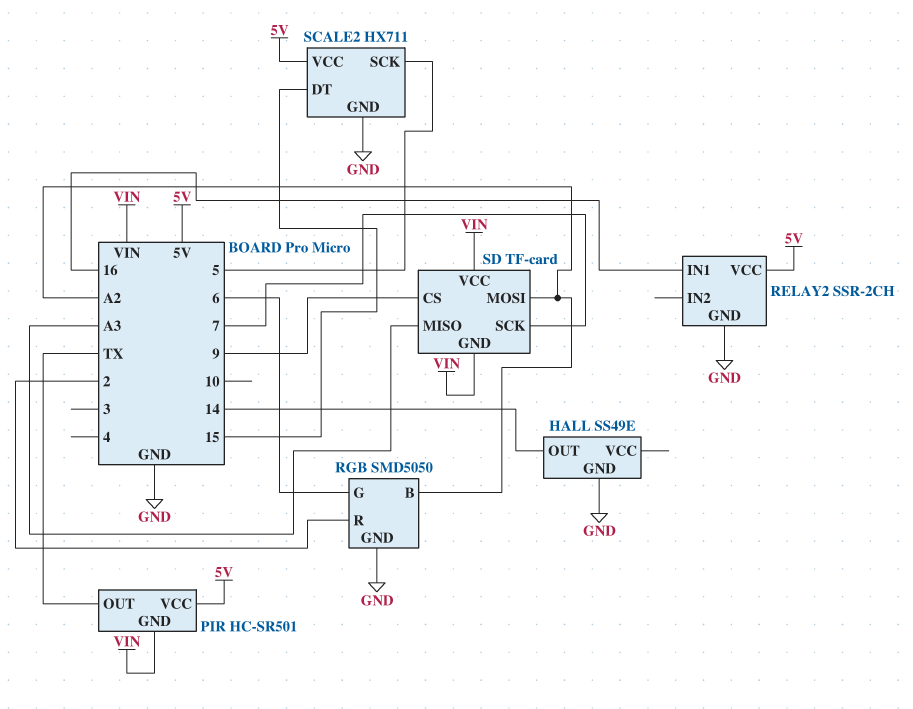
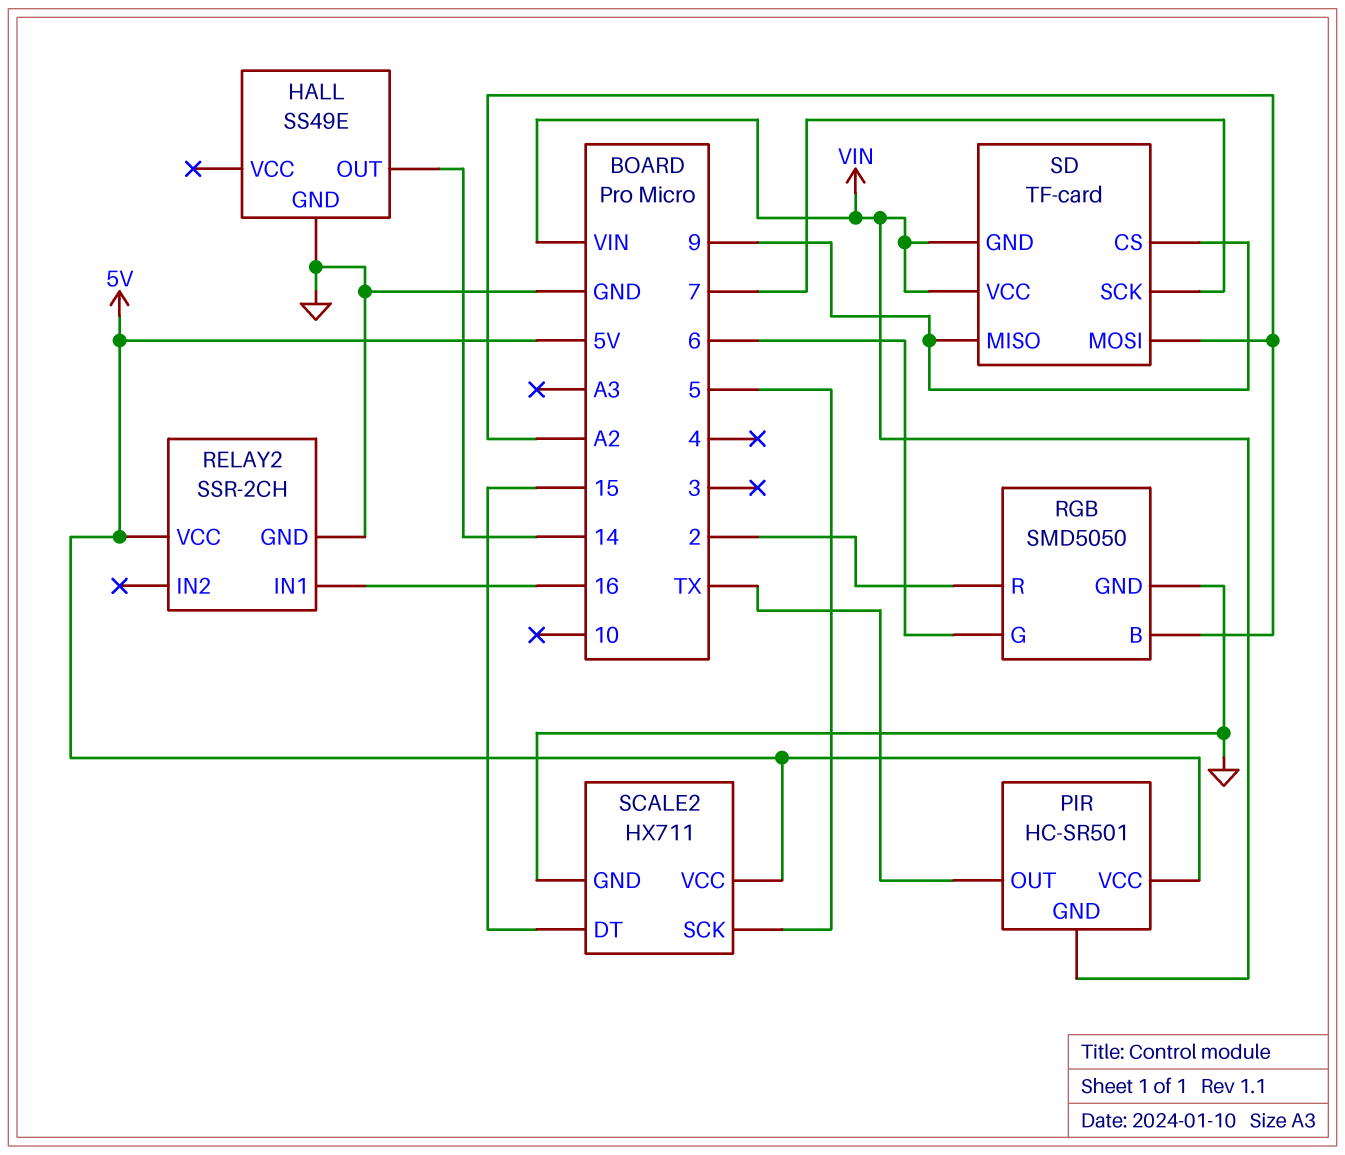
SD pin MISO: A3 -> 9

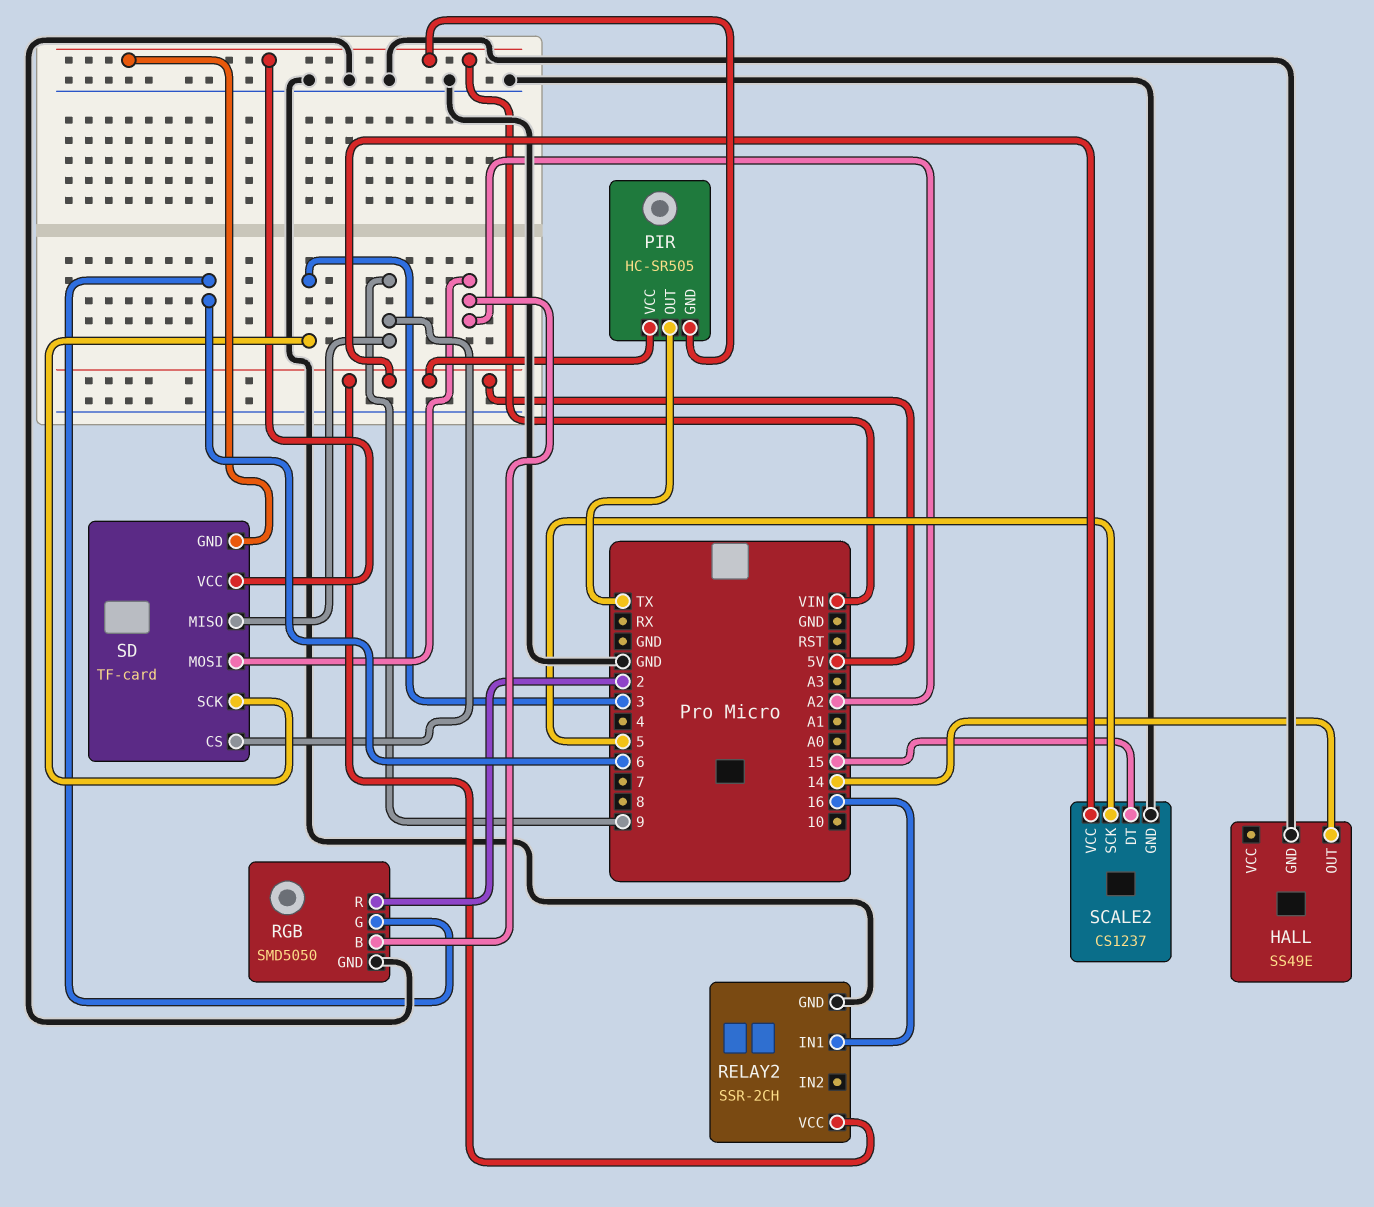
PIR: HC-SR501 -> HC-SR505
SCALE2: HX711 -> CS1237
SD pin SCK: 7 -> 3

